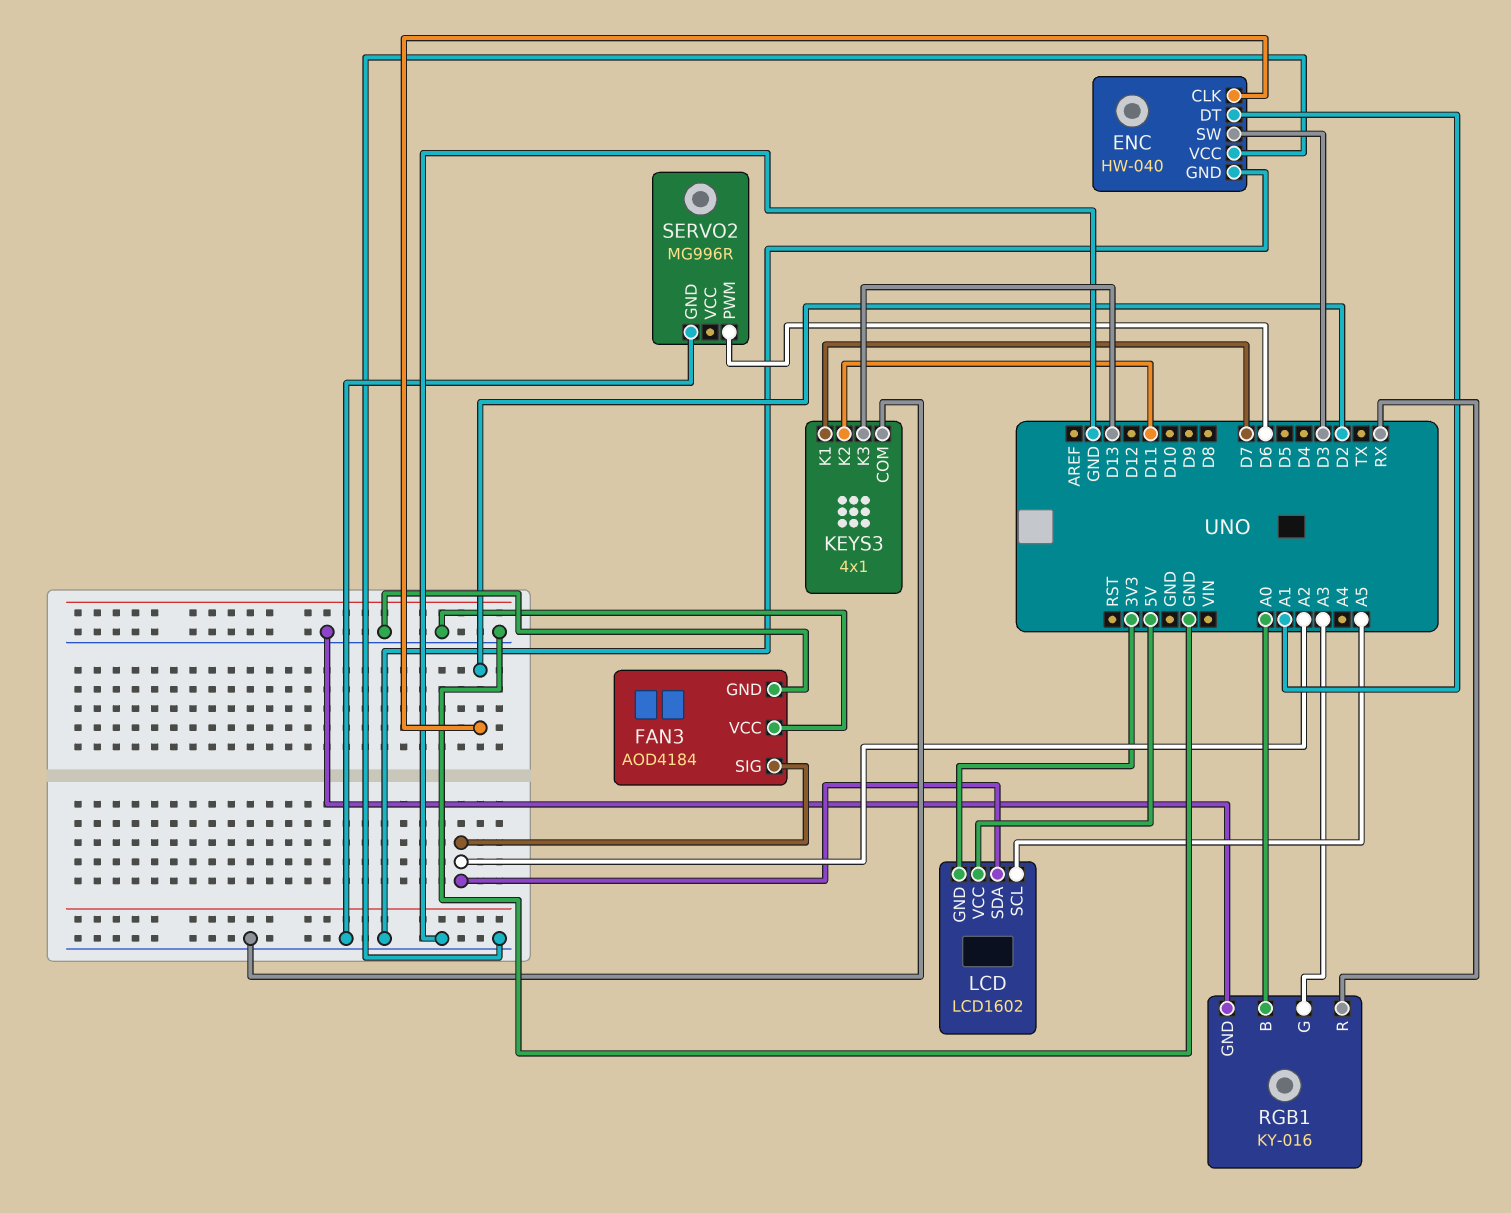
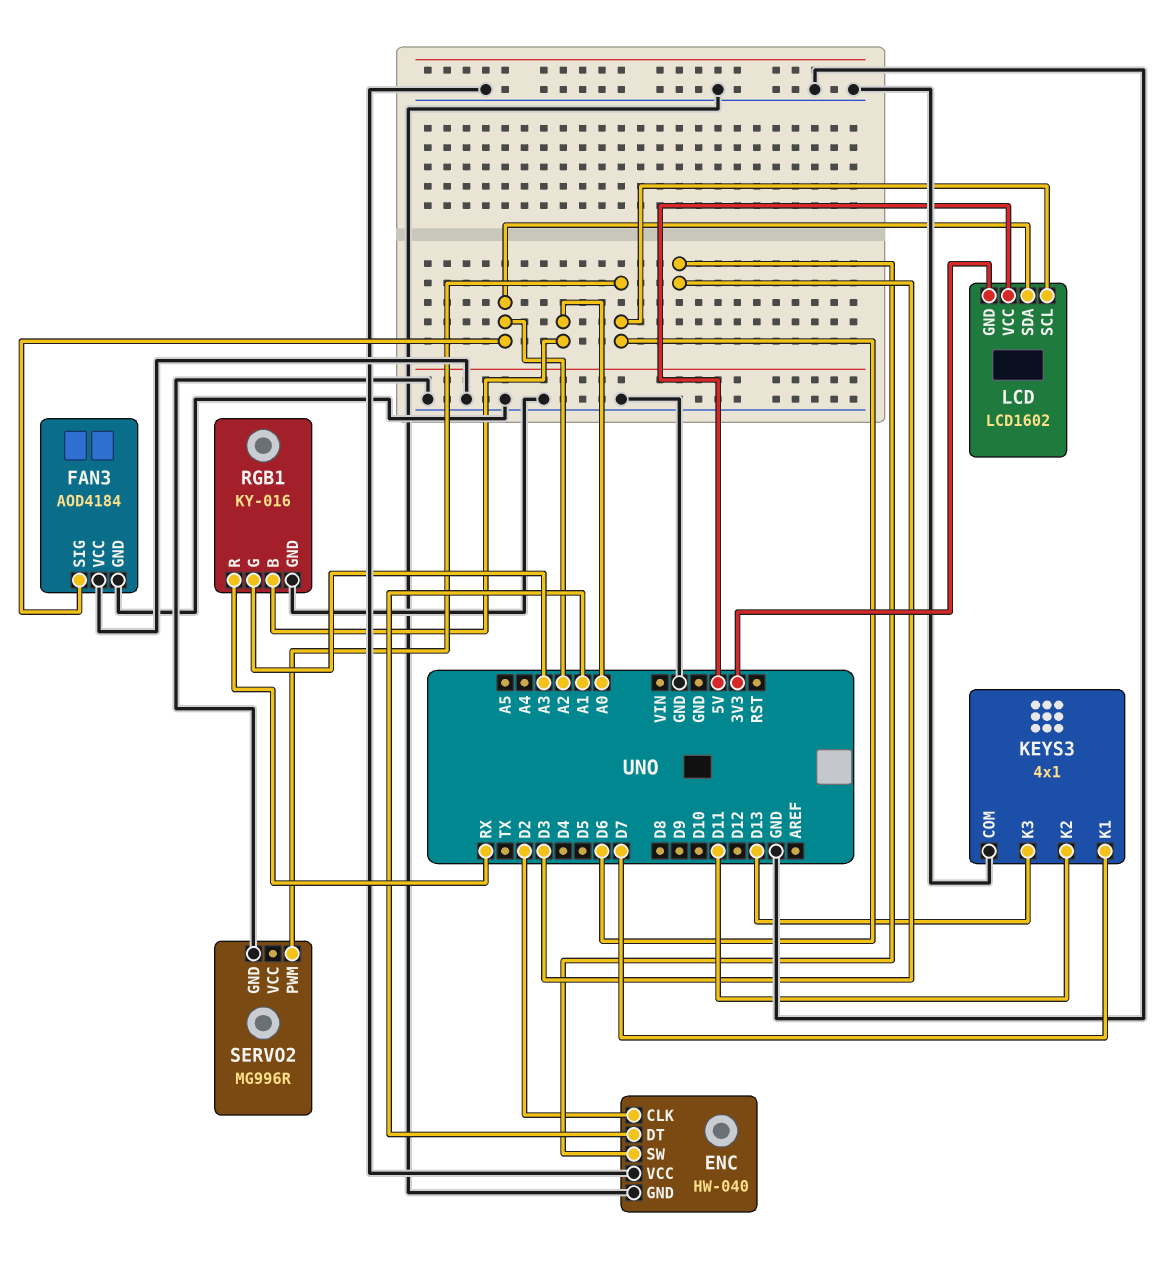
LCD pin SCL: A5 -> D6

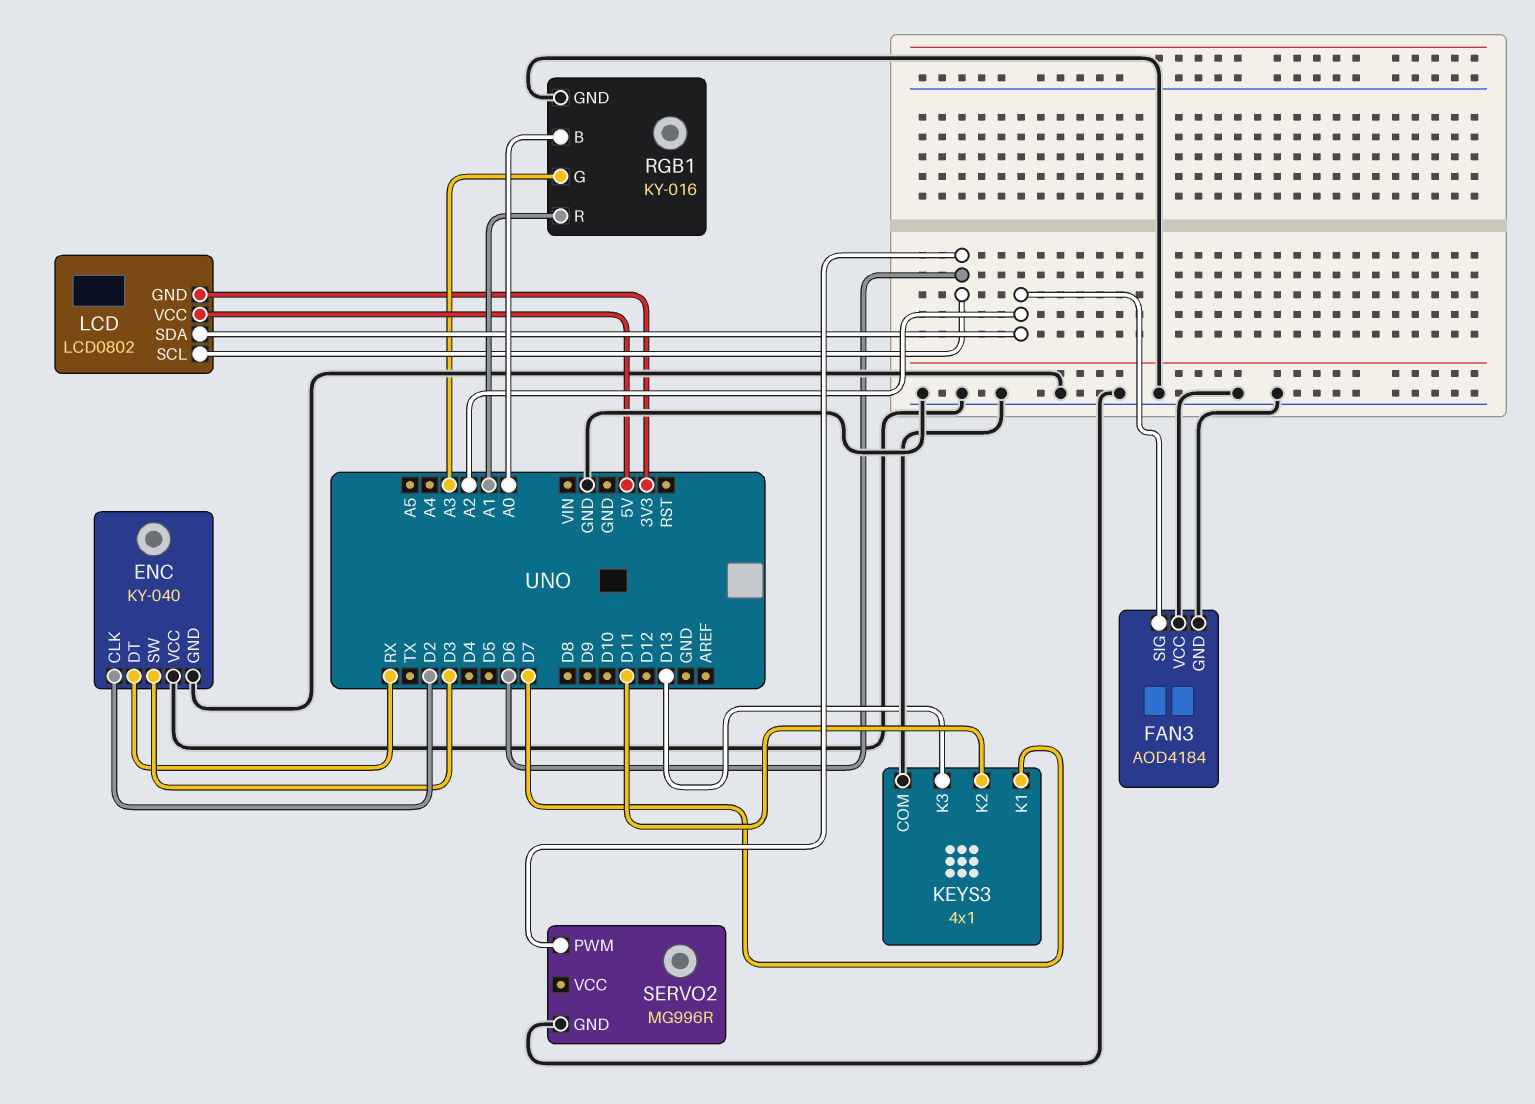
ENC: HW-040 -> KY-040
ENC pin DT: A1 -> RX
LCD: LCD1602 -> LCD0802
RGB1 pin R: RX -> A1

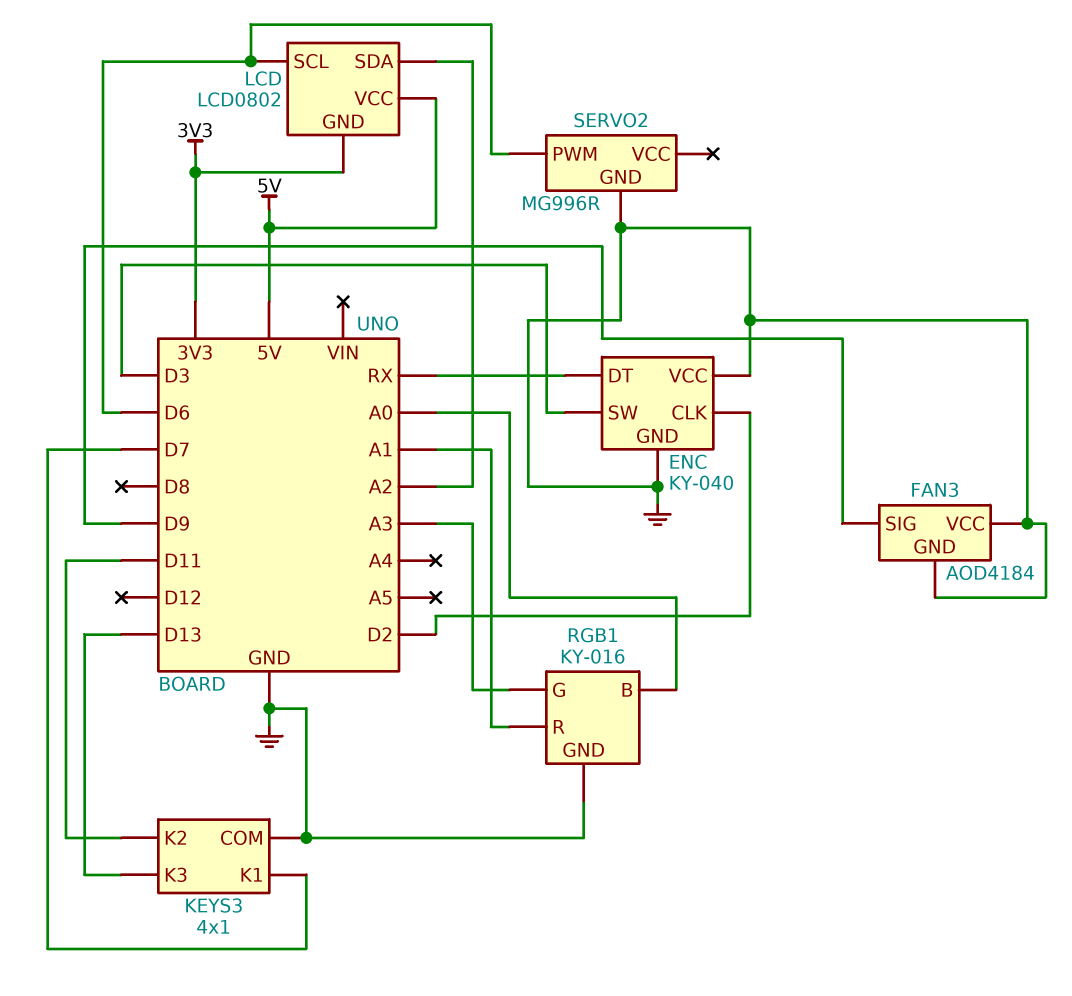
FAN3 pin SIG: A2 -> D9

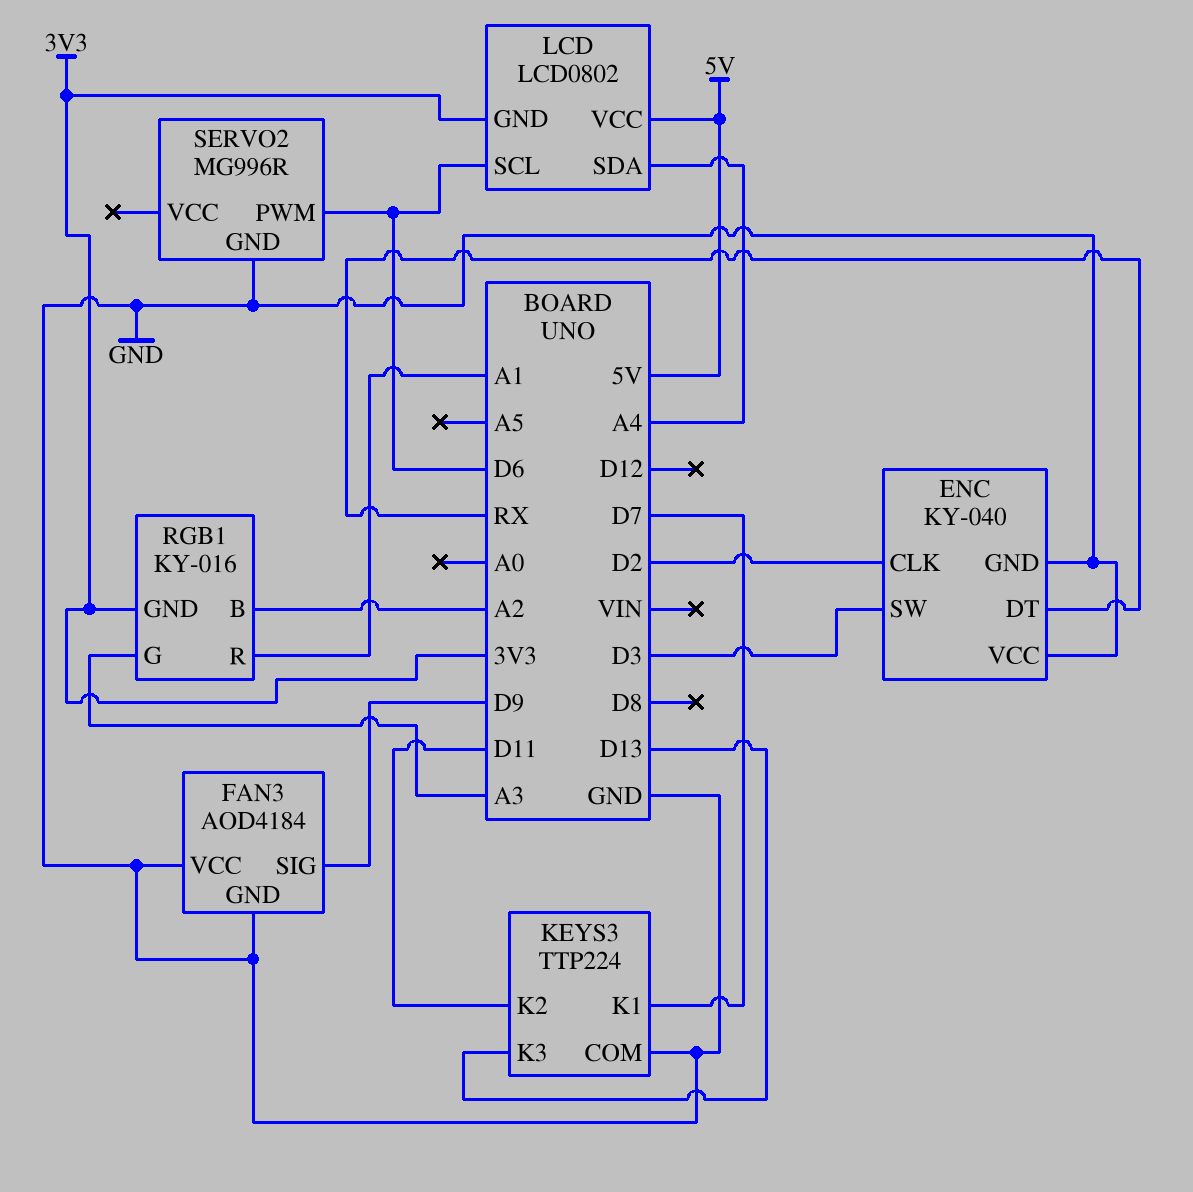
KEYS3: 4x1 -> TTP224
LCD pin SDA: A2 -> A4
RGB1 pin B: A0 -> A2
RGB1 pin GND: GND -> 3V3

